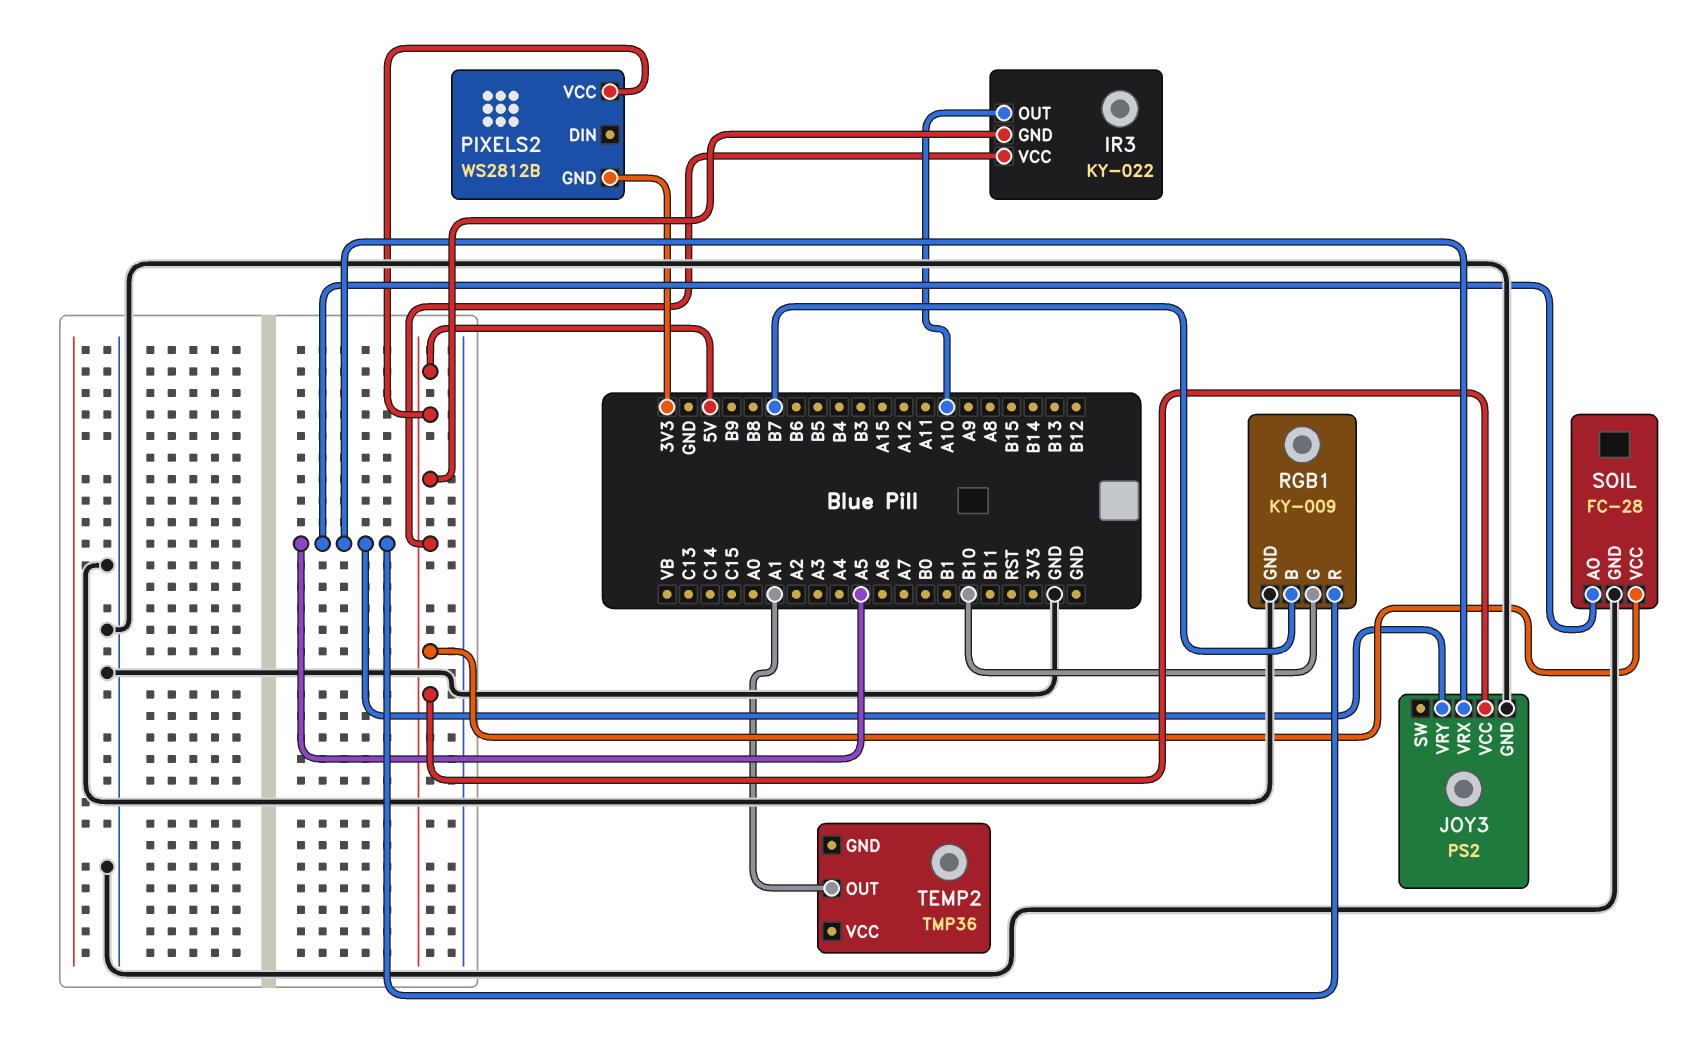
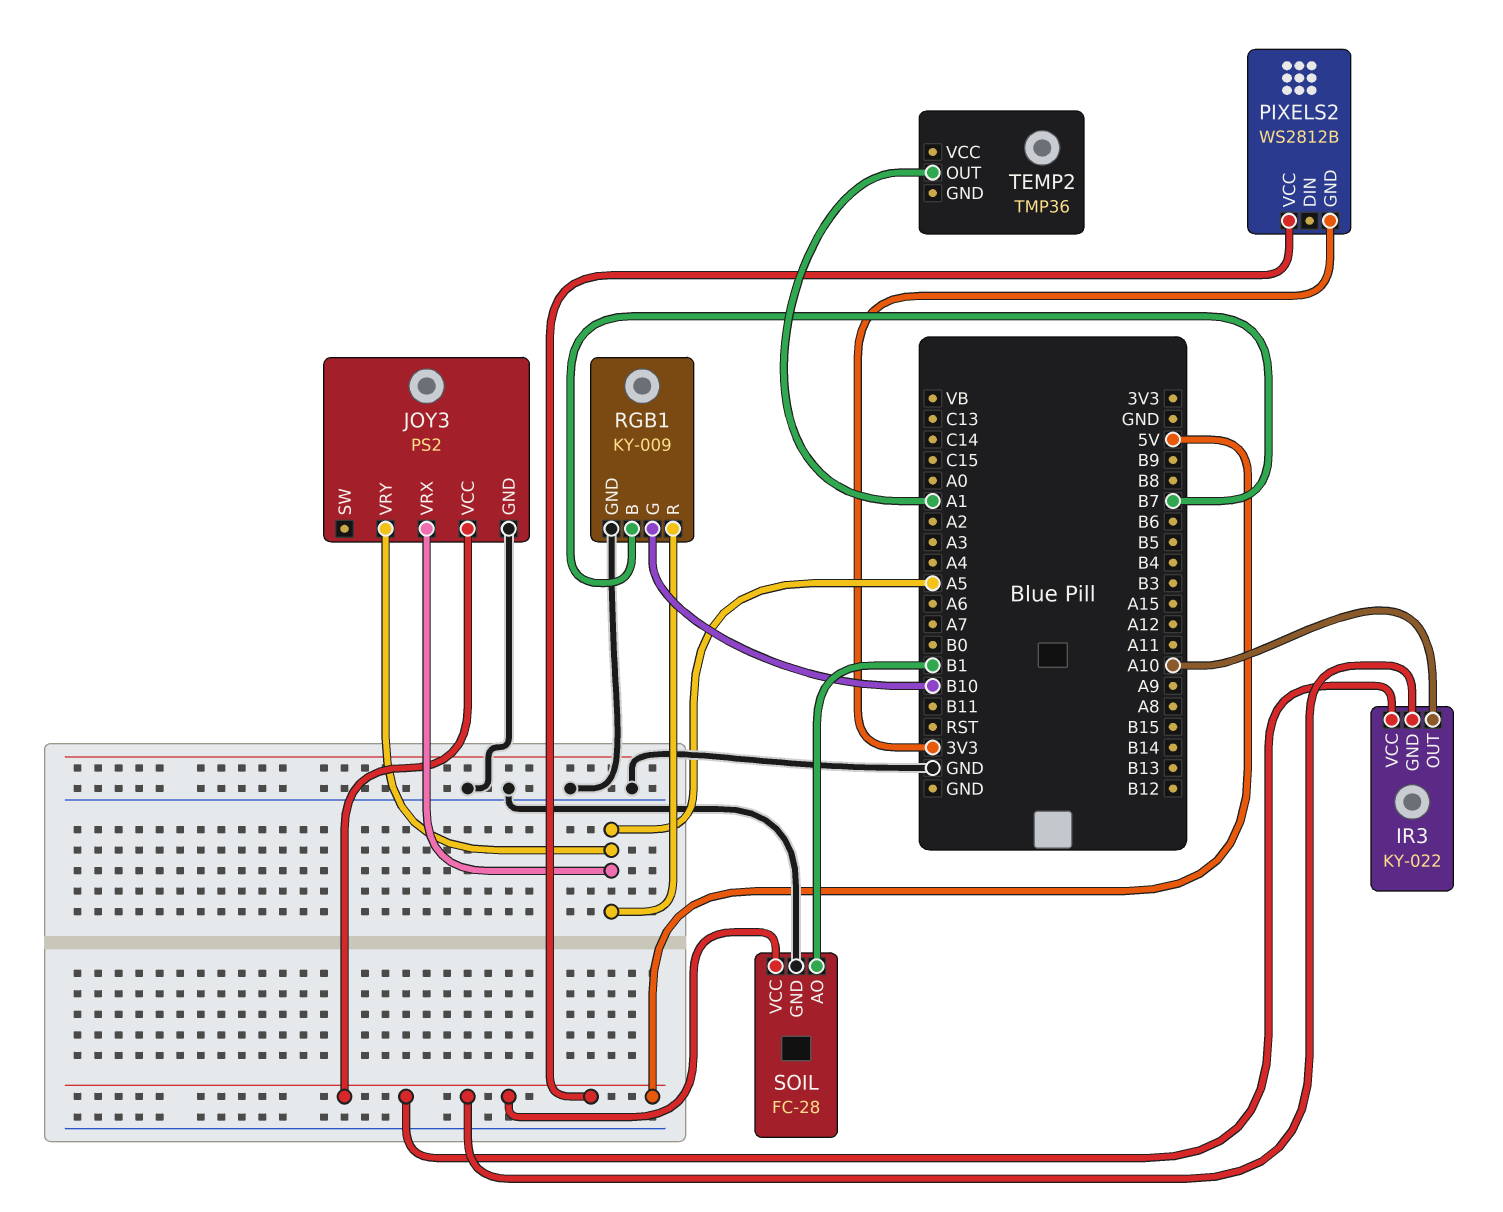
SOIL pin AO: A5 -> B1

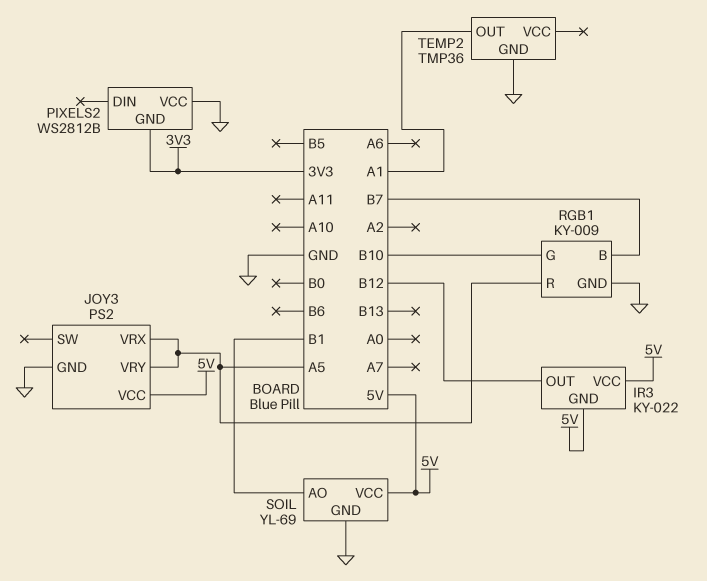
IR3 pin OUT: A10 -> B12
PIXELS2 pin VCC: 5V -> GND
SOIL: FC-28 -> YL-69
TEMP2 pin GND: none -> GND

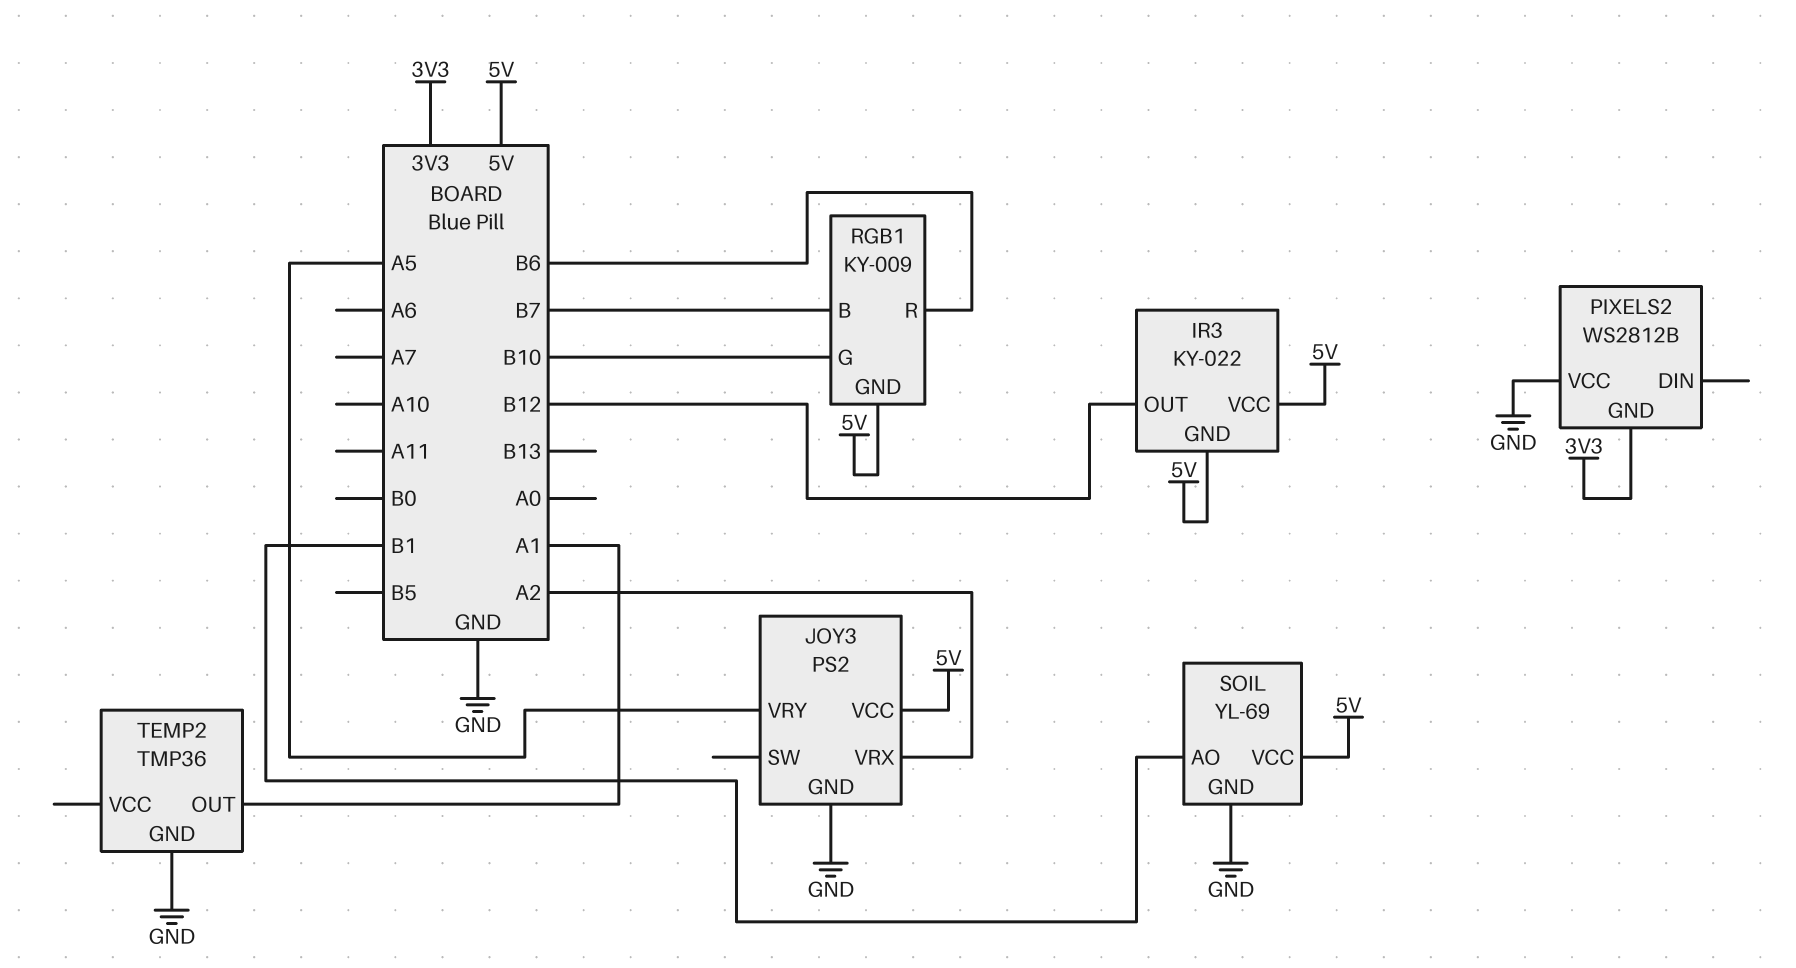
JOY3 pin VRX: A5 -> A2
RGB1 pin GND: GND -> 5V
RGB1 pin R: A5 -> B6

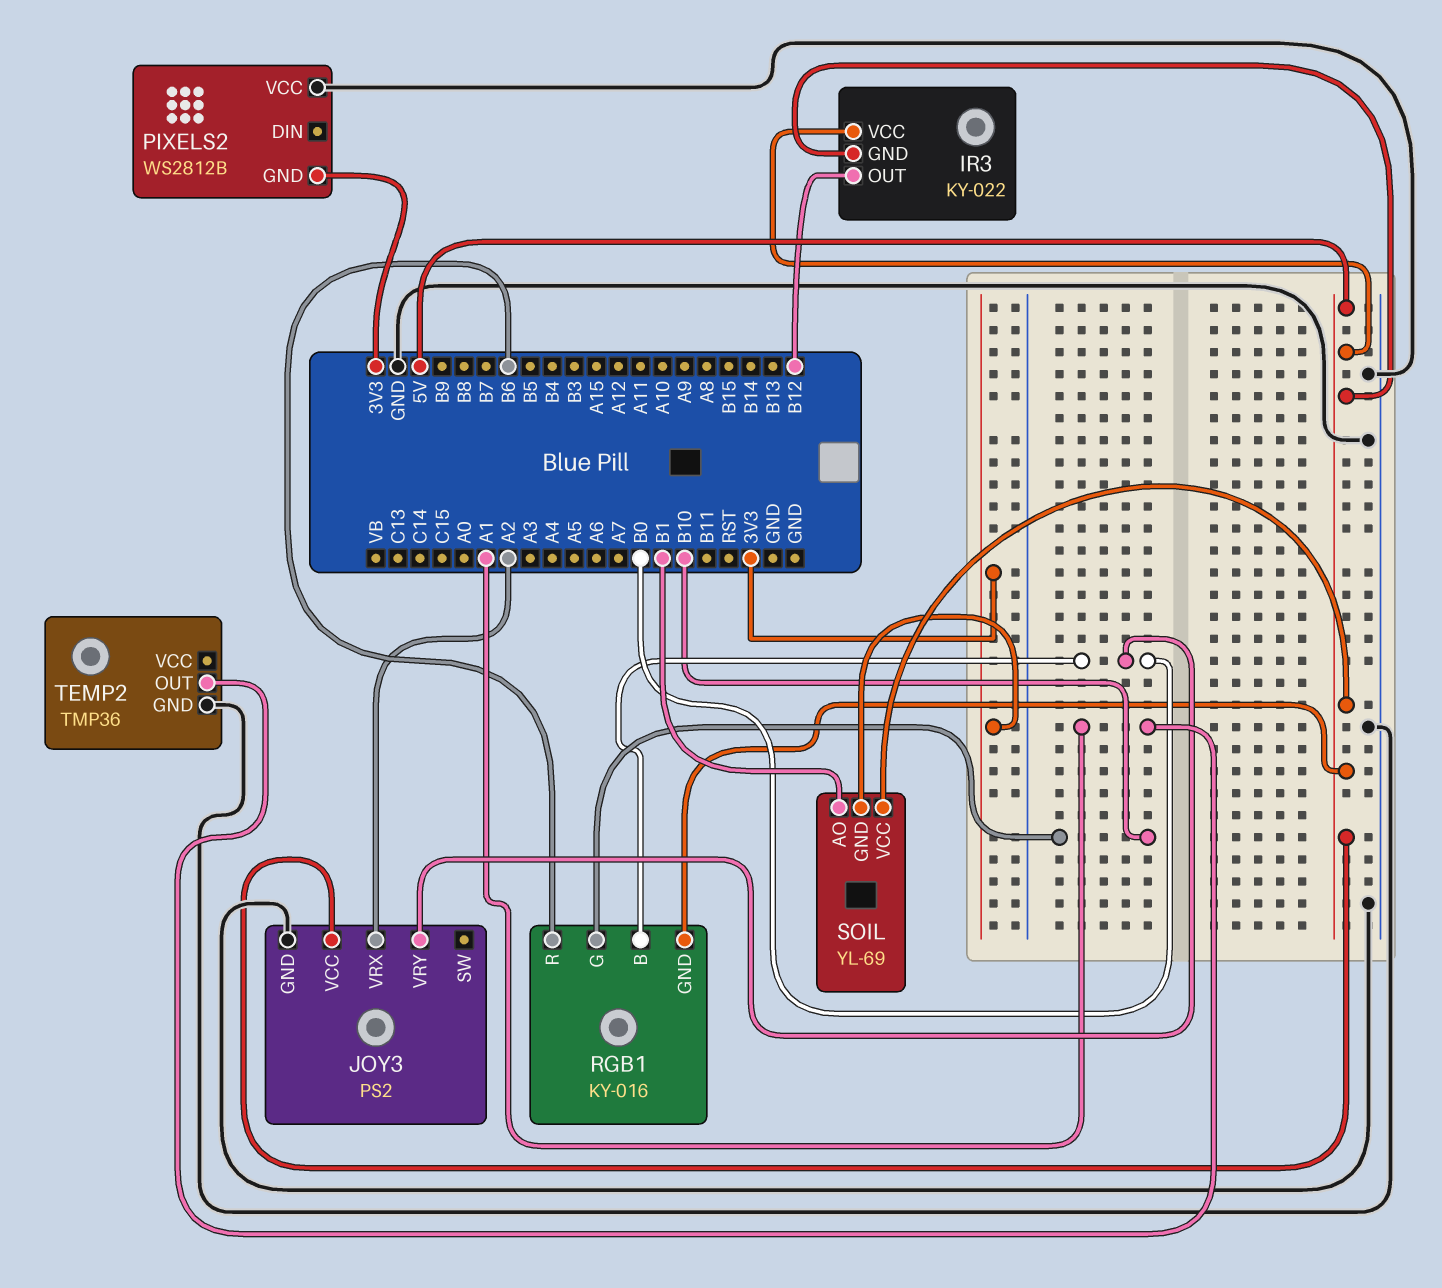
JOY3 pin VRY: A5 -> B0
RGB1: KY-009 -> KY-016
RGB1 pin B: B7 -> B0
SOIL pin GND: GND -> 3V3

